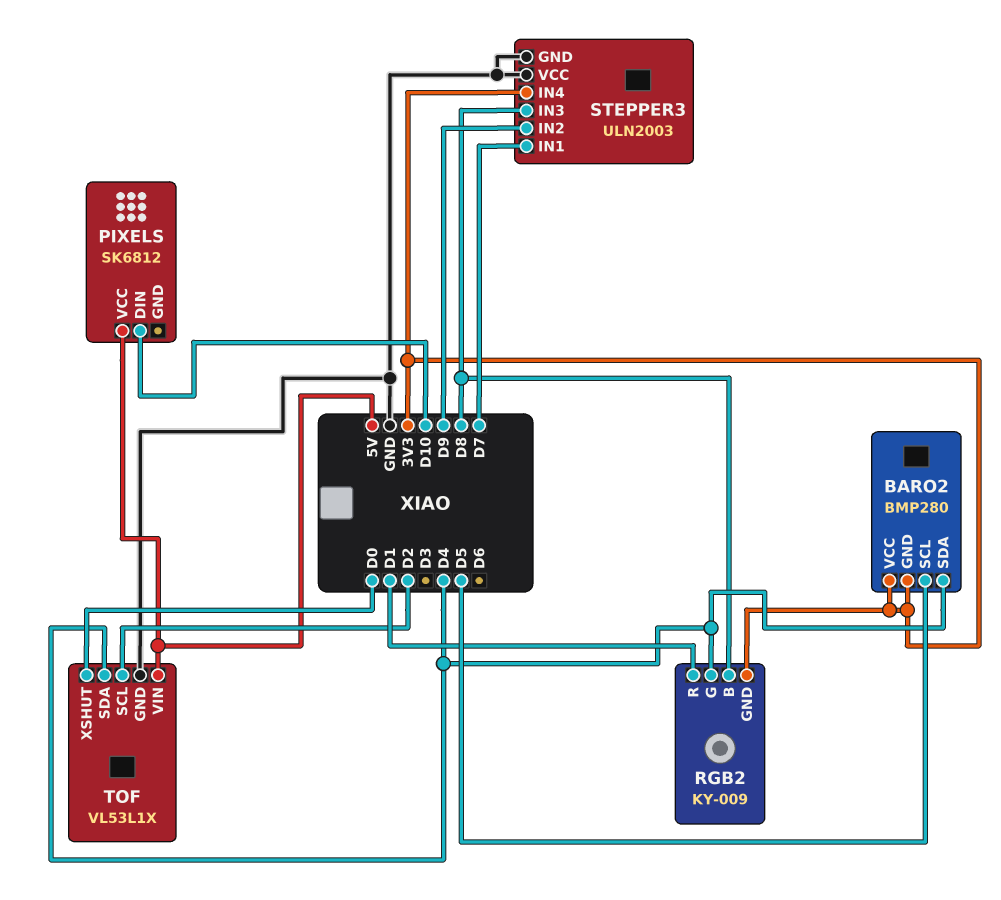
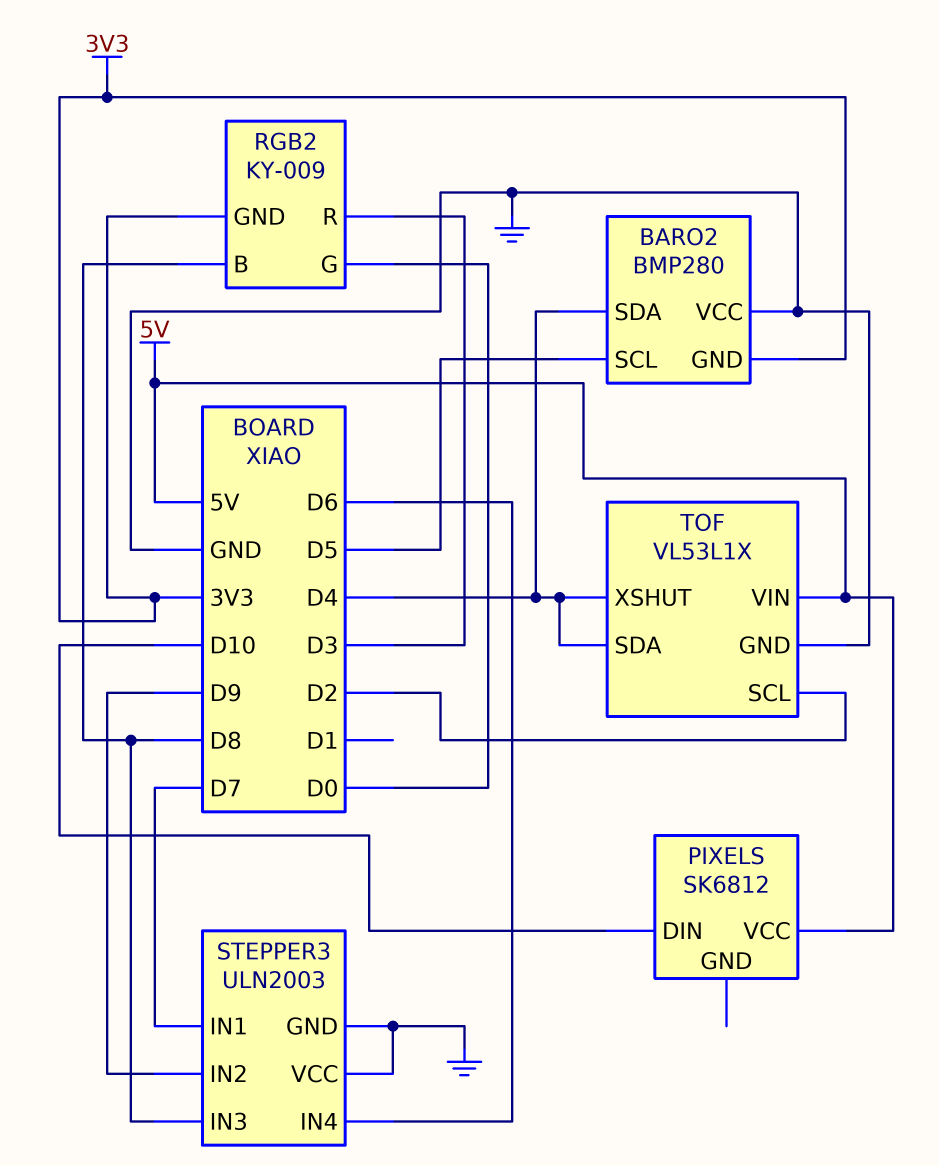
BARO2 pin VCC: 3V3 -> GND
RGB2 pin G: D4 -> D0
RGB2 pin R: D1 -> D3
STEPPER3 pin IN4: 3V3 -> D6
TOF pin XSHUT: D0 -> D4

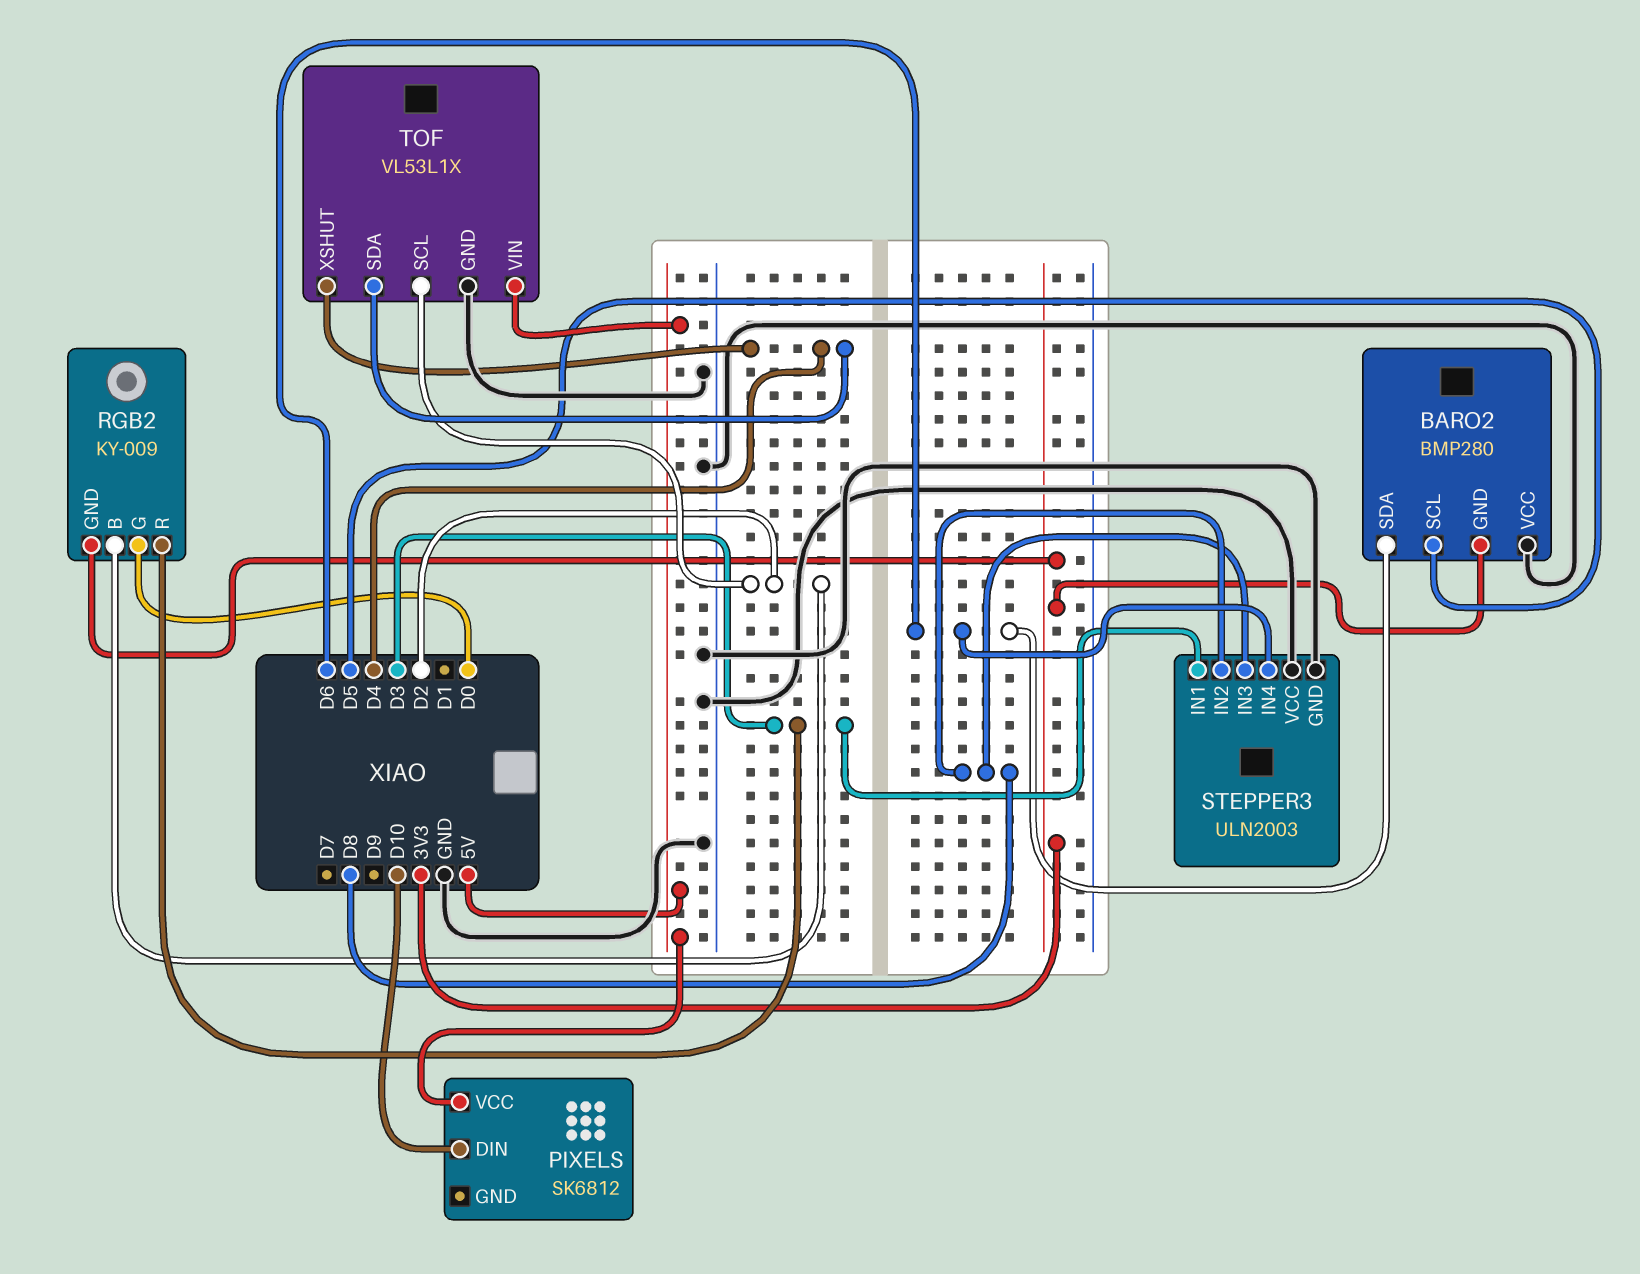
BARO2 pin SDA: D4 -> D6
RGB2 pin B: D8 -> D2
STEPPER3 pin IN1: D7 -> D3
STEPPER3 pin IN2: D9 -> D8

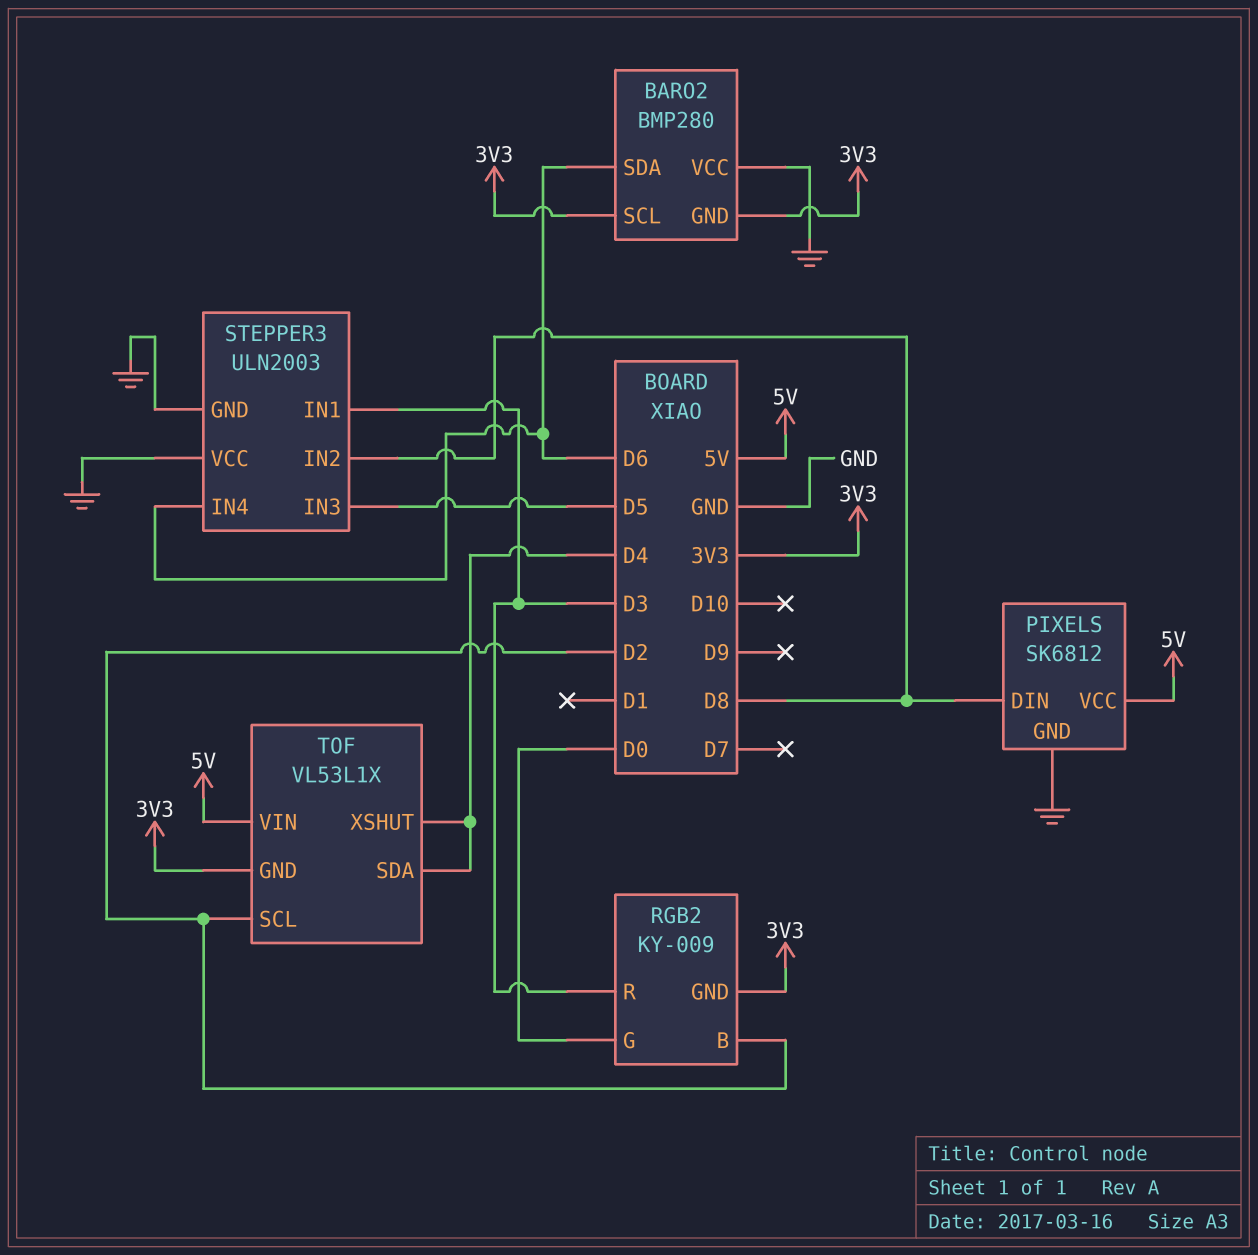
BARO2 pin SCL: D5 -> 3V3
PIXELS pin DIN: D10 -> D8
PIXELS pin GND: none -> GND
STEPPER3 pin IN3: D8 -> D5
TOF pin GND: GND -> 3V3

